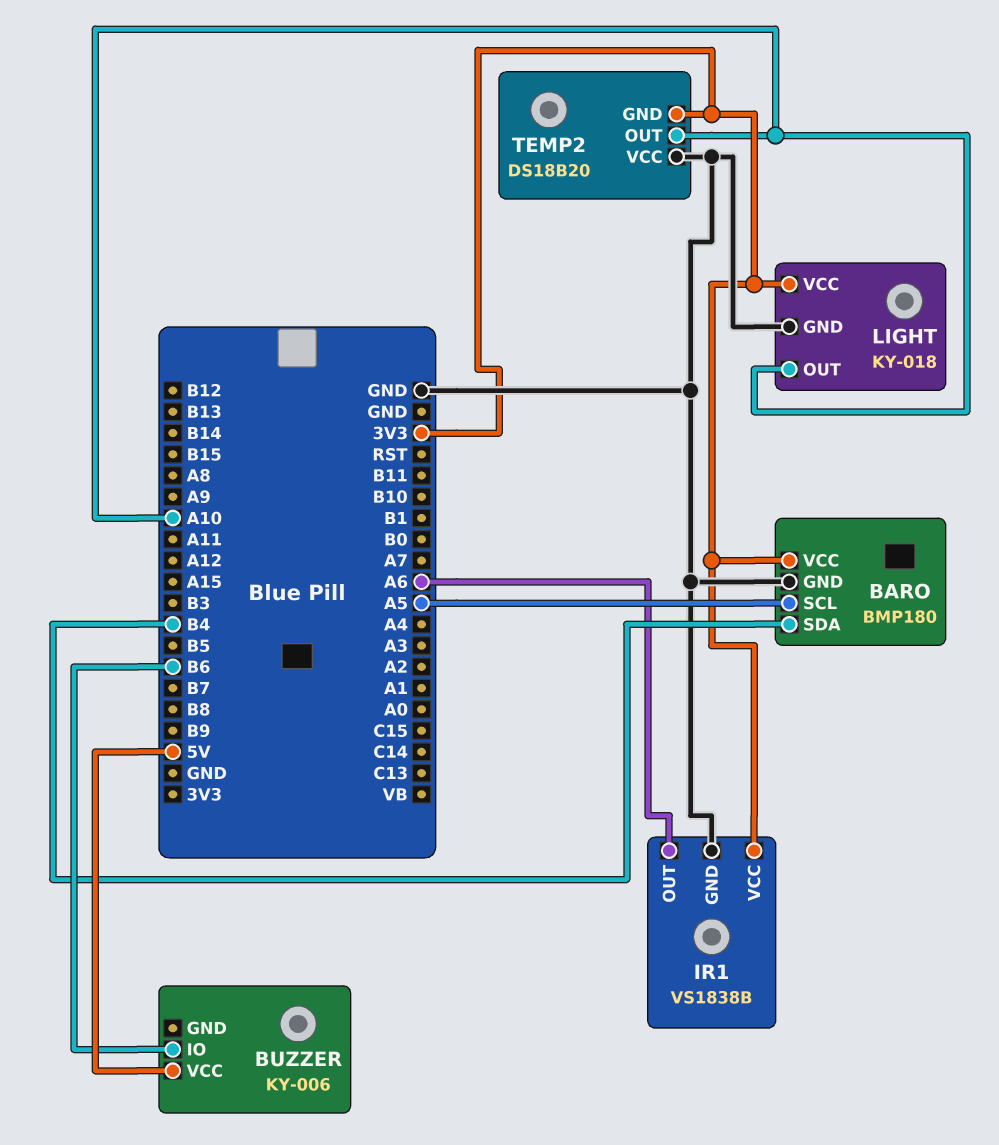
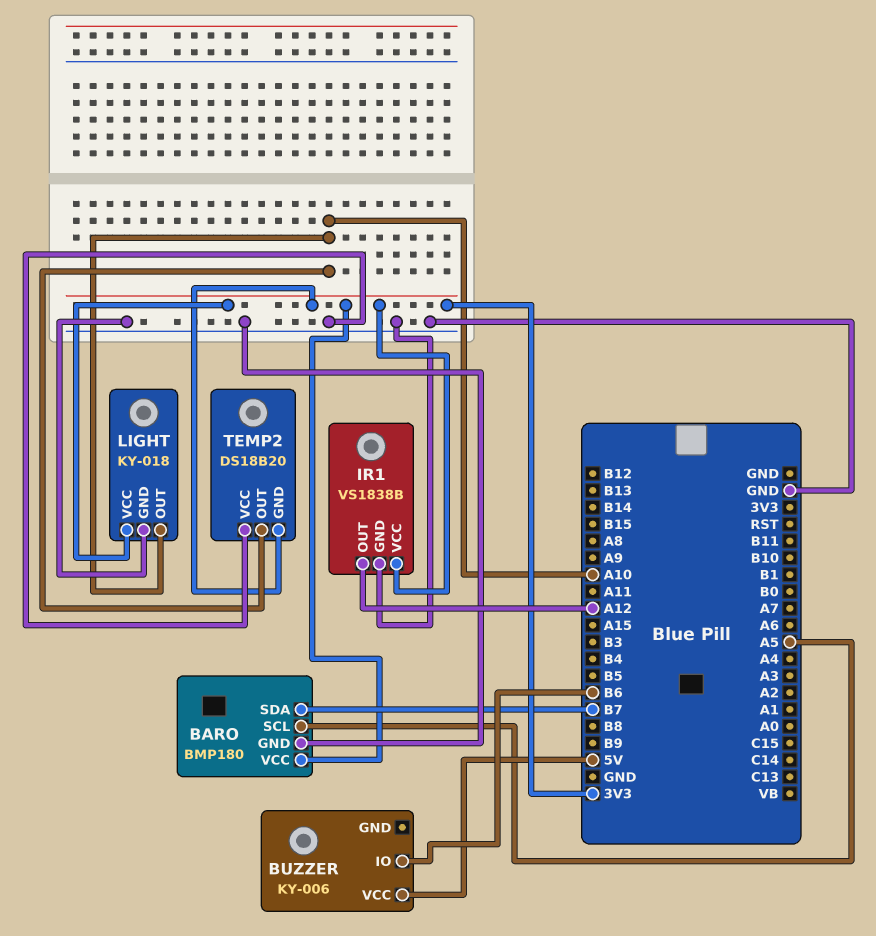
BARO pin SDA: B4 -> B7
IR1 pin OUT: A6 -> A12

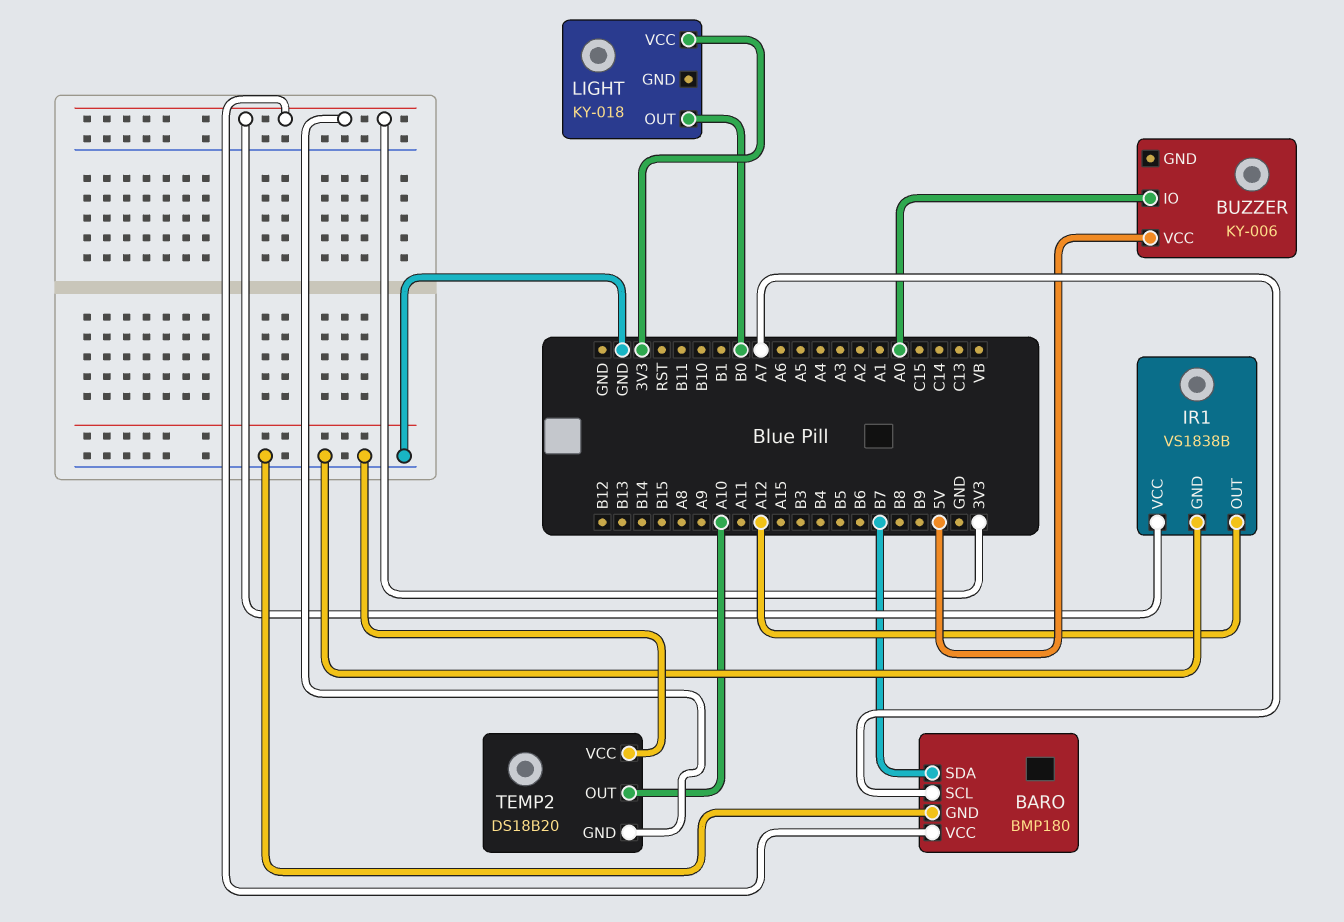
BARO pin SCL: A5 -> A7
BUZZER pin IO: B6 -> A0
LIGHT pin GND: GND -> none
LIGHT pin OUT: A10 -> B0

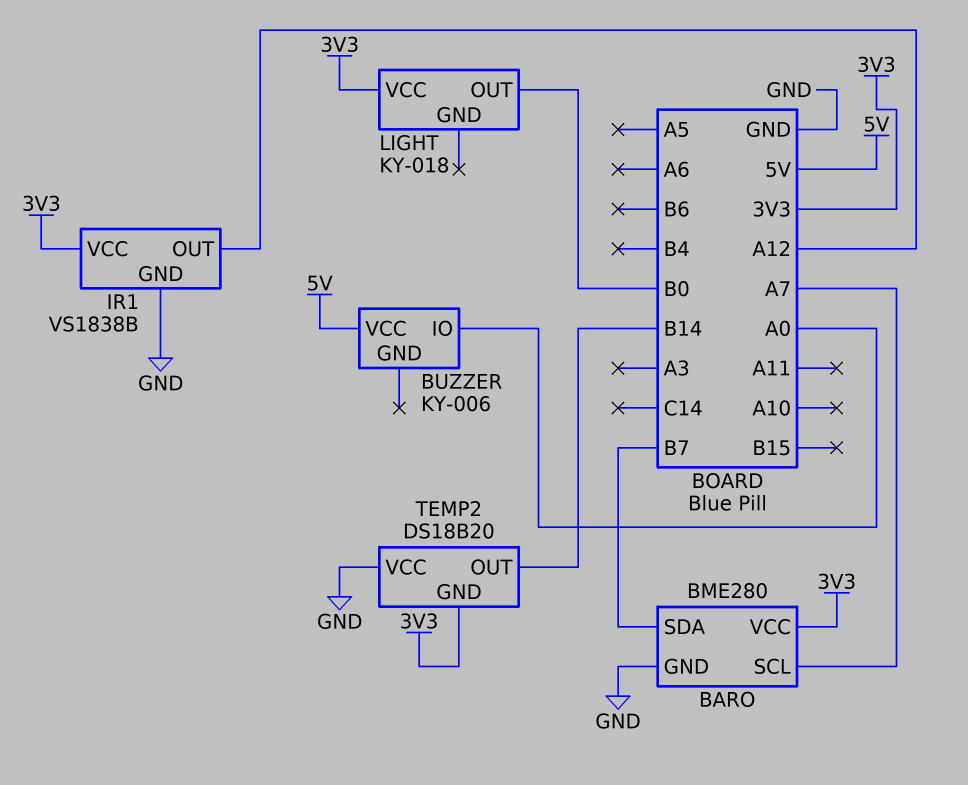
BARO: BMP180 -> BME280
TEMP2 pin OUT: A10 -> B14

